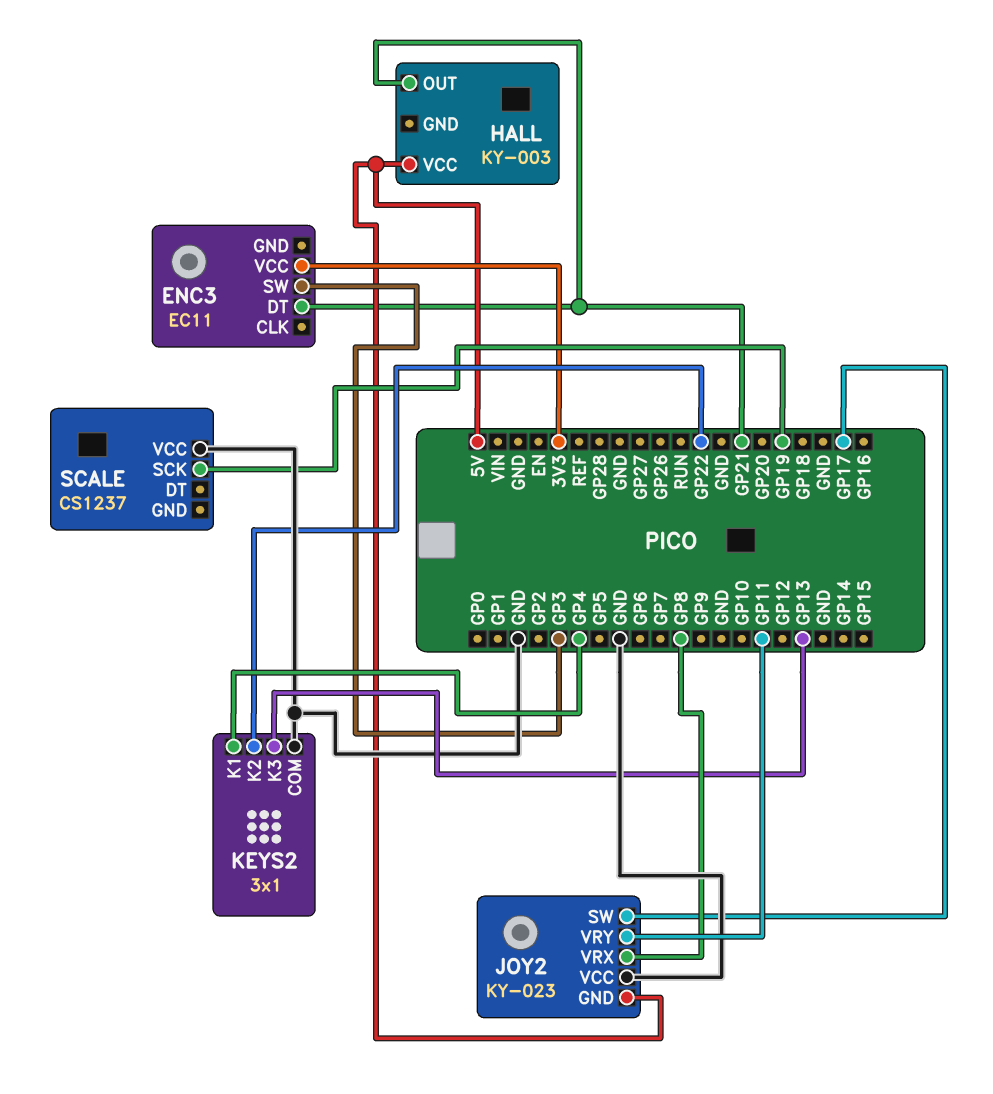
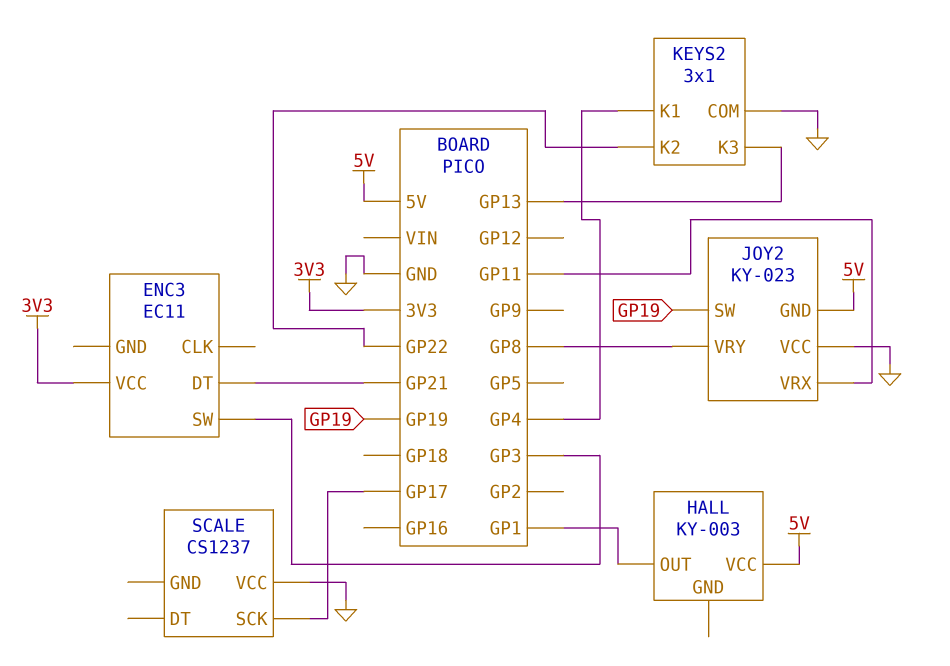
HALL pin OUT: GP21 -> GP1
JOY2 pin SW: GP17 -> GP19
JOY2 pin VRX: GP8 -> GP11
JOY2 pin VRY: GP11 -> GP8
SCALE pin SCK: GP19 -> GP17

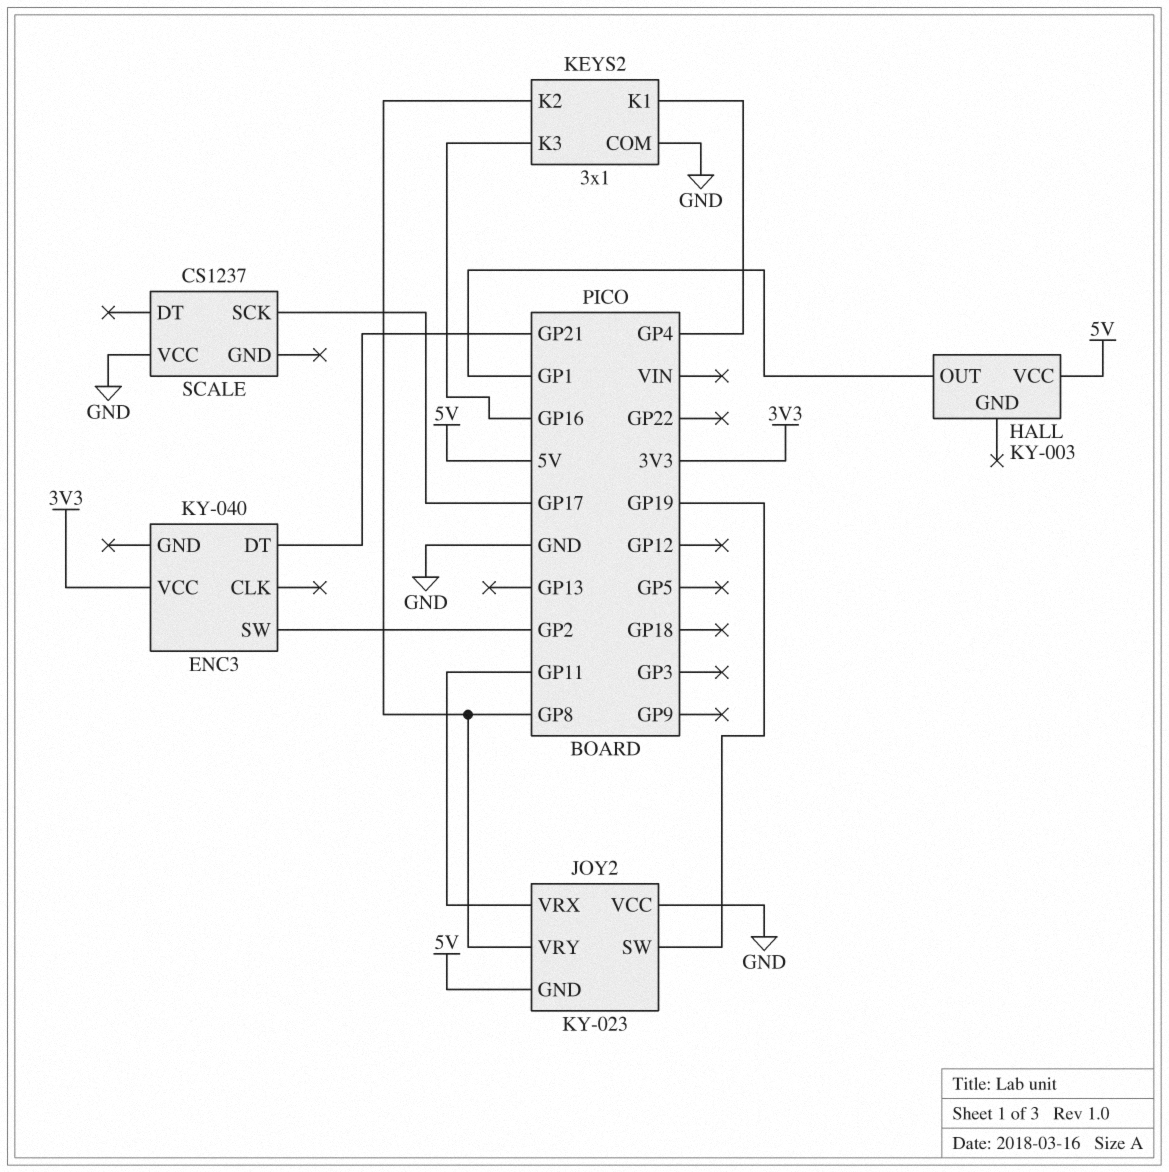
ENC3: EC11 -> KY-040
ENC3 pin SW: GP3 -> GP2
KEYS2 pin K2: GP22 -> GP8
KEYS2 pin K3: GP13 -> GP16

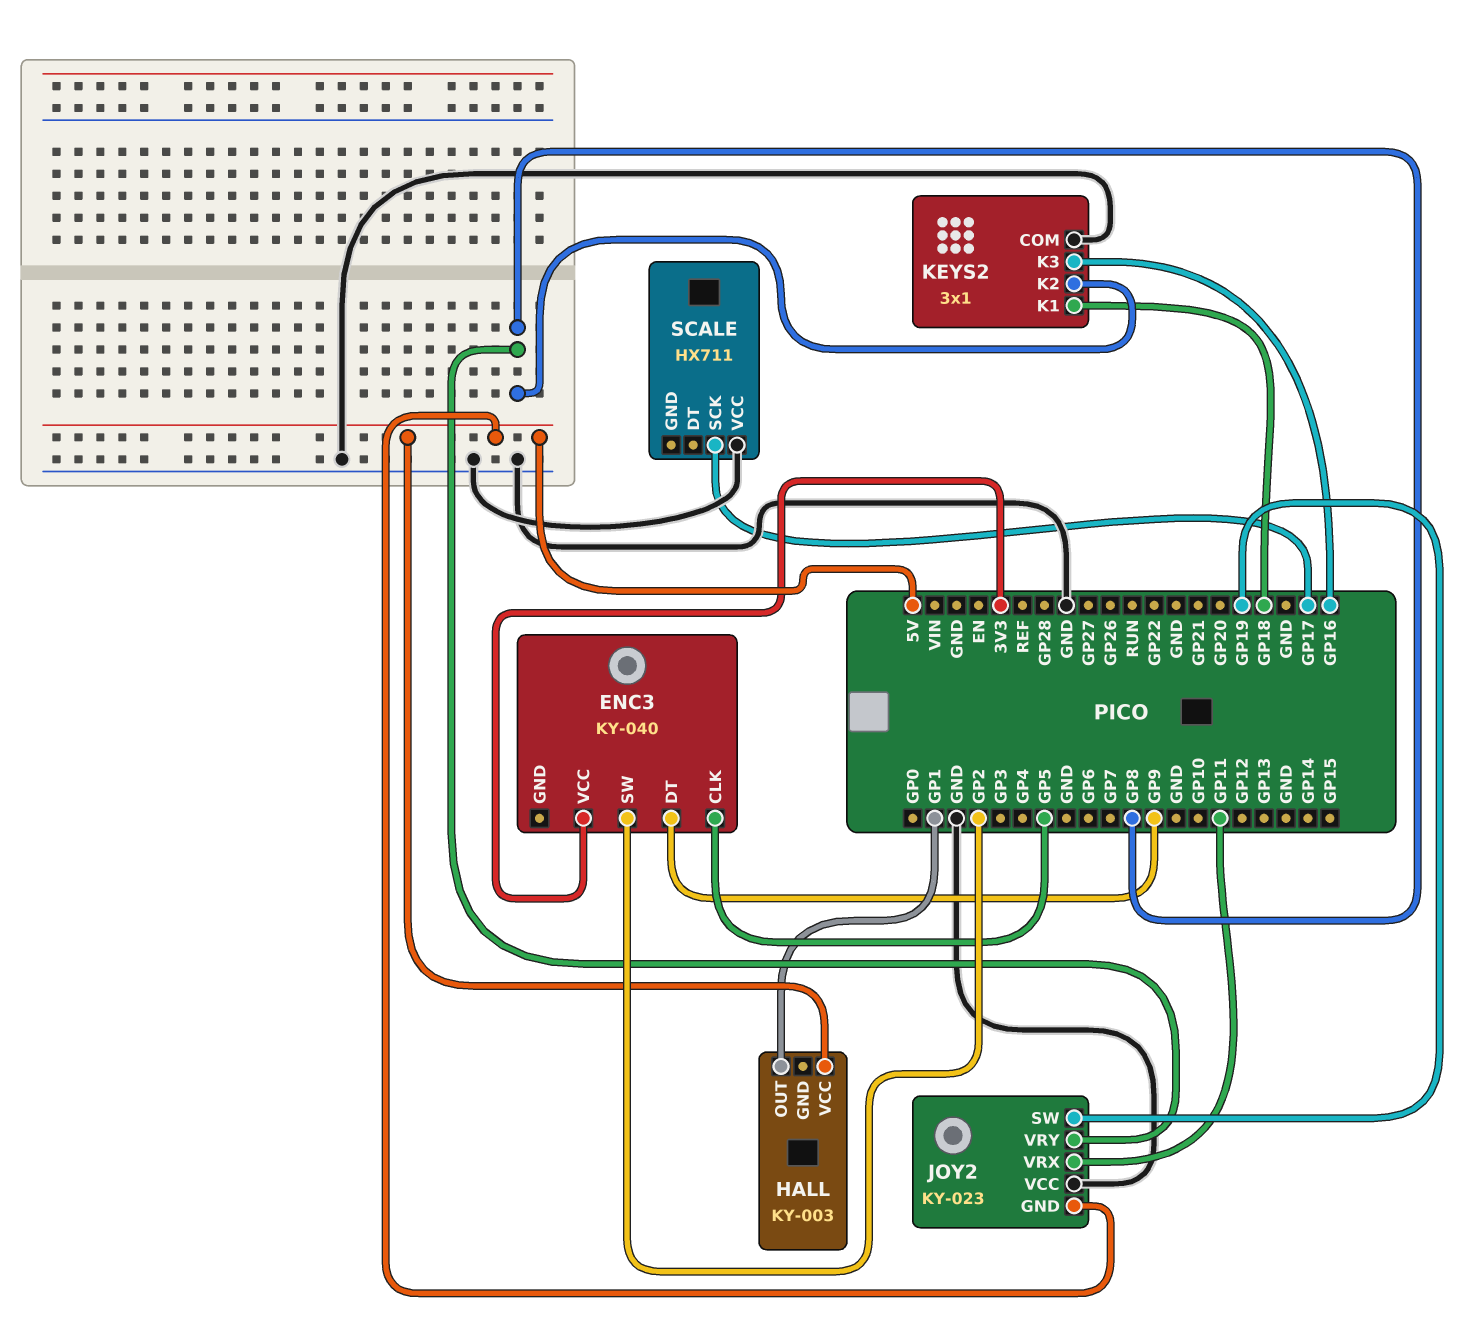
ENC3 pin CLK: none -> GP5
ENC3 pin DT: GP21 -> GP9
KEYS2 pin K1: GP4 -> GP18
SCALE: CS1237 -> HX711

